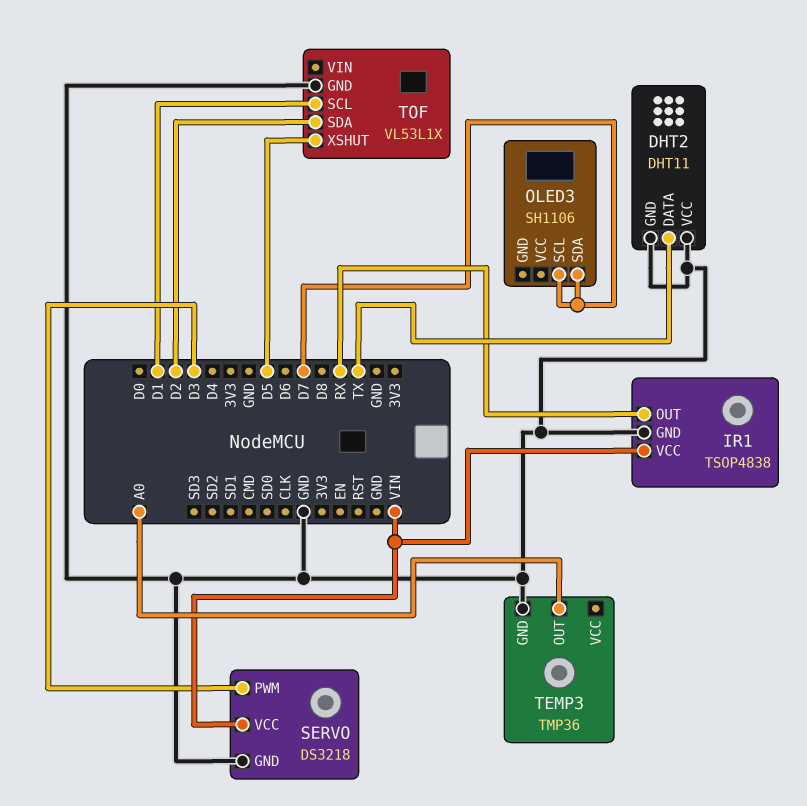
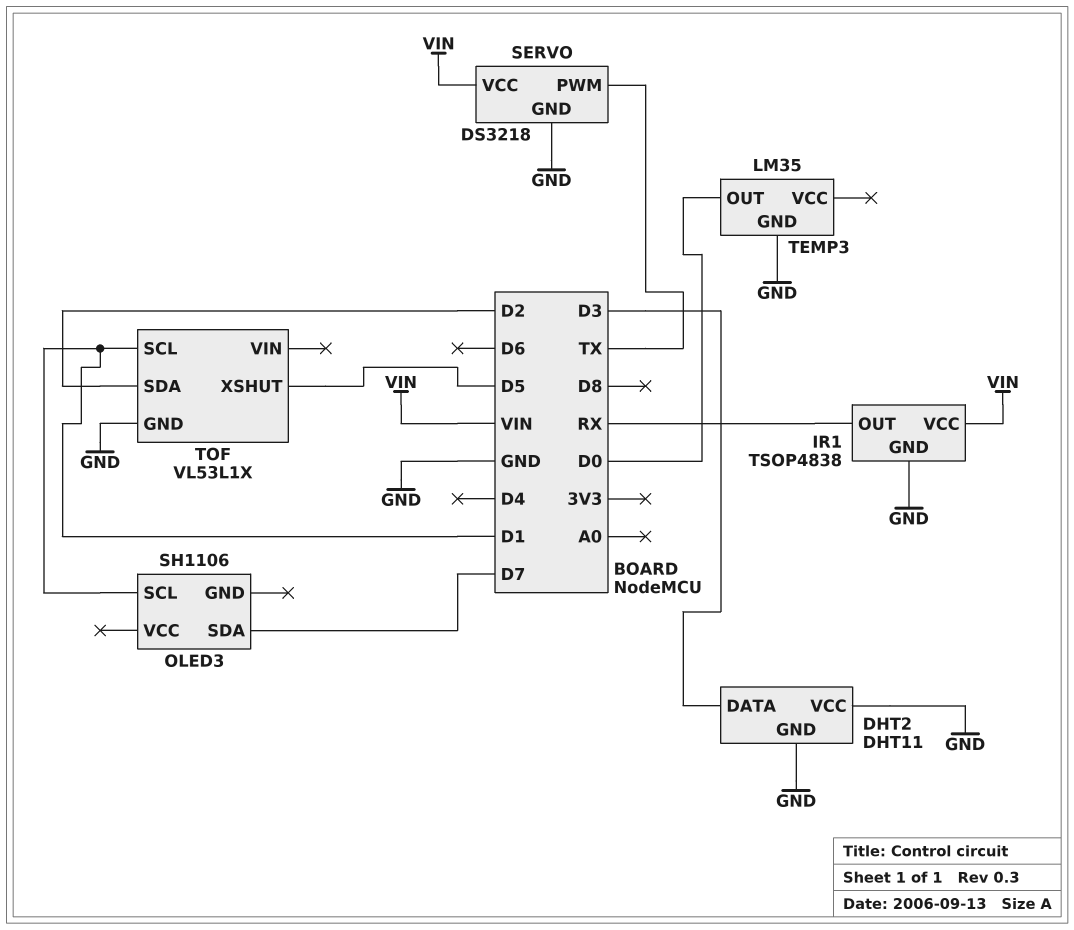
DHT2 pin DATA: TX -> D3
OLED3 pin SCL: D7 -> D1
SERVO pin PWM: D3 -> TX
TEMP3: TMP36 -> LM35
TEMP3 pin OUT: A0 -> D0

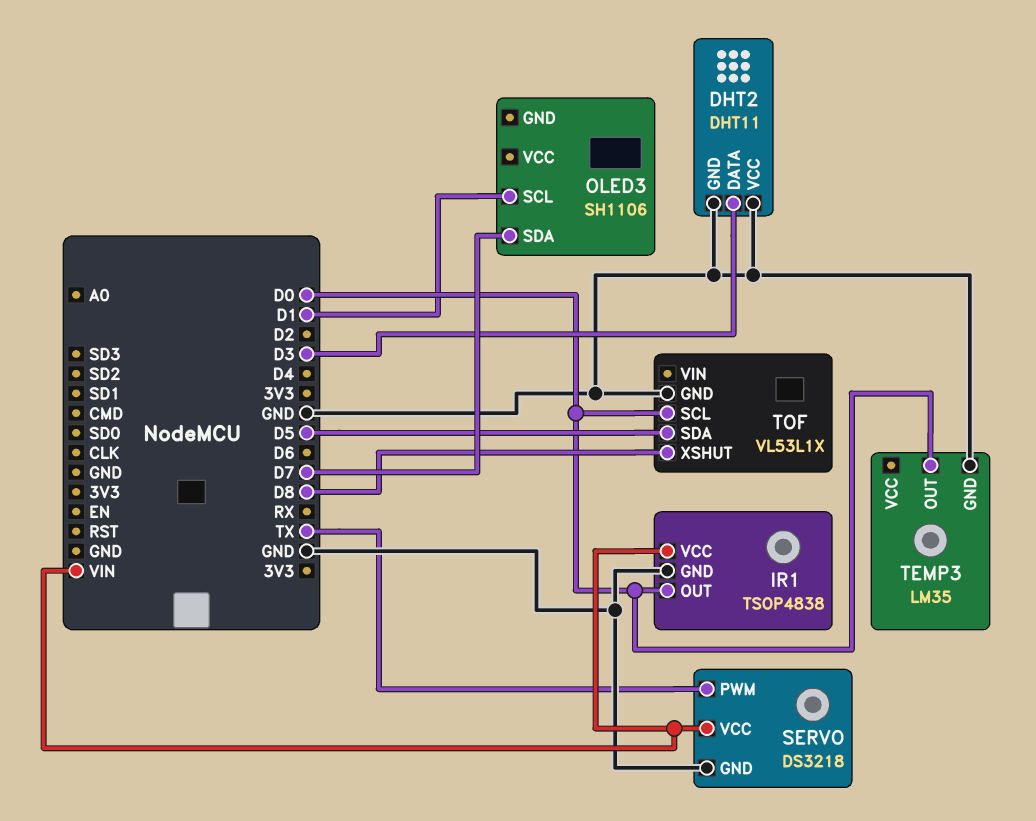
IR1 pin OUT: RX -> D0
TOF pin SCL: D1 -> D0
TOF pin SDA: D2 -> D5
TOF pin XSHUT: D5 -> D8

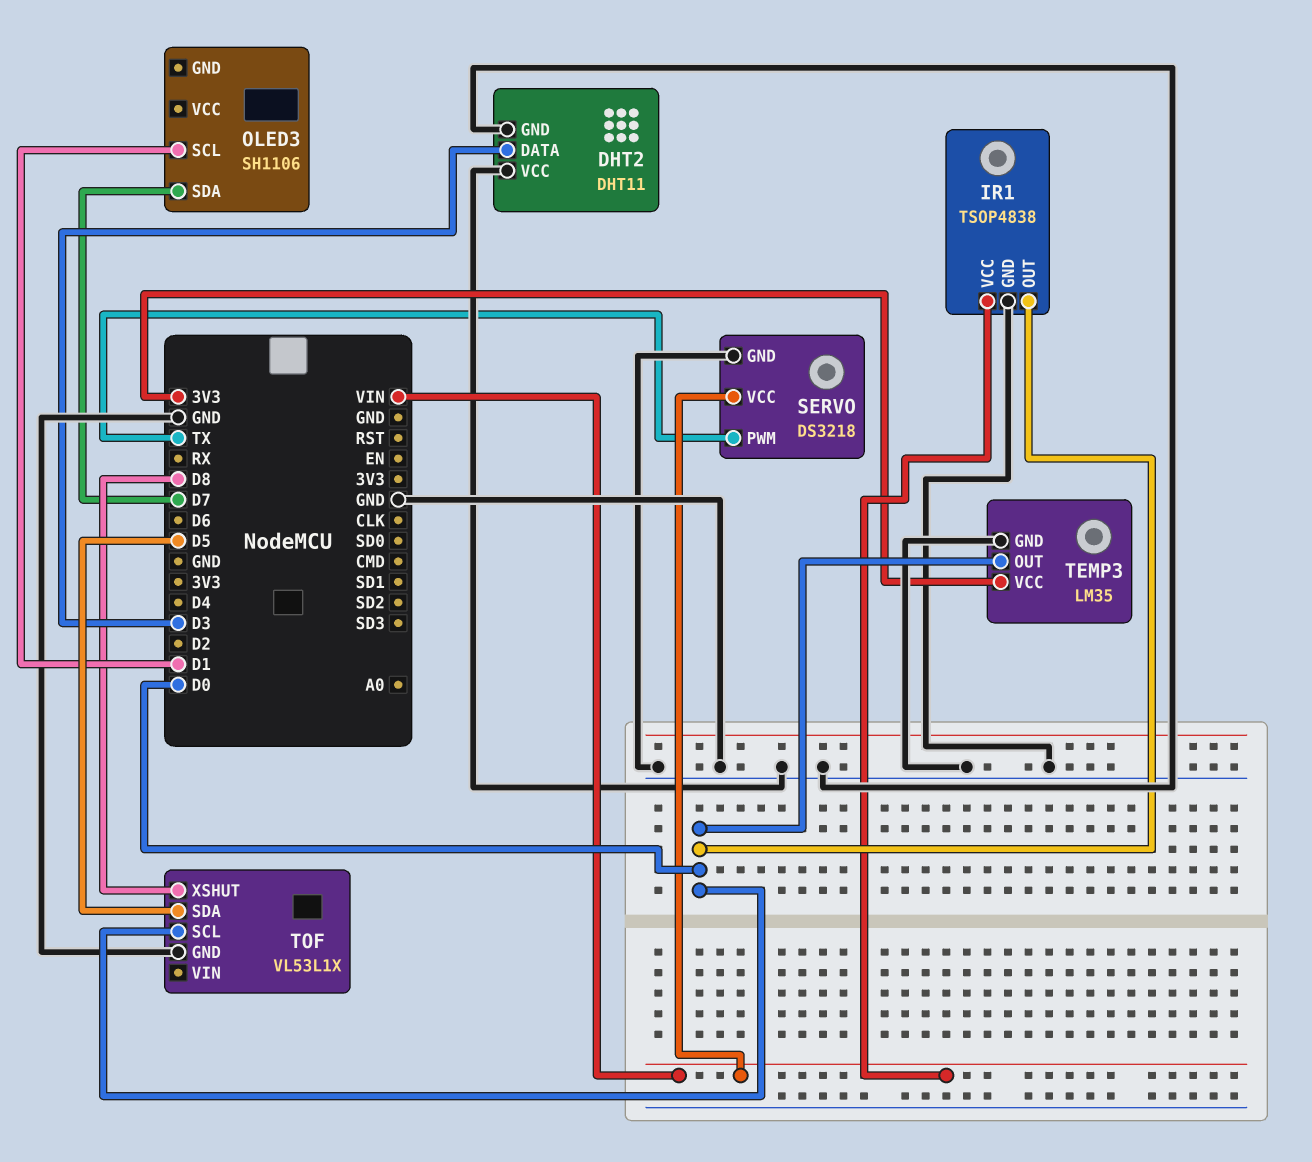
TEMP3 pin VCC: none -> 3V3

